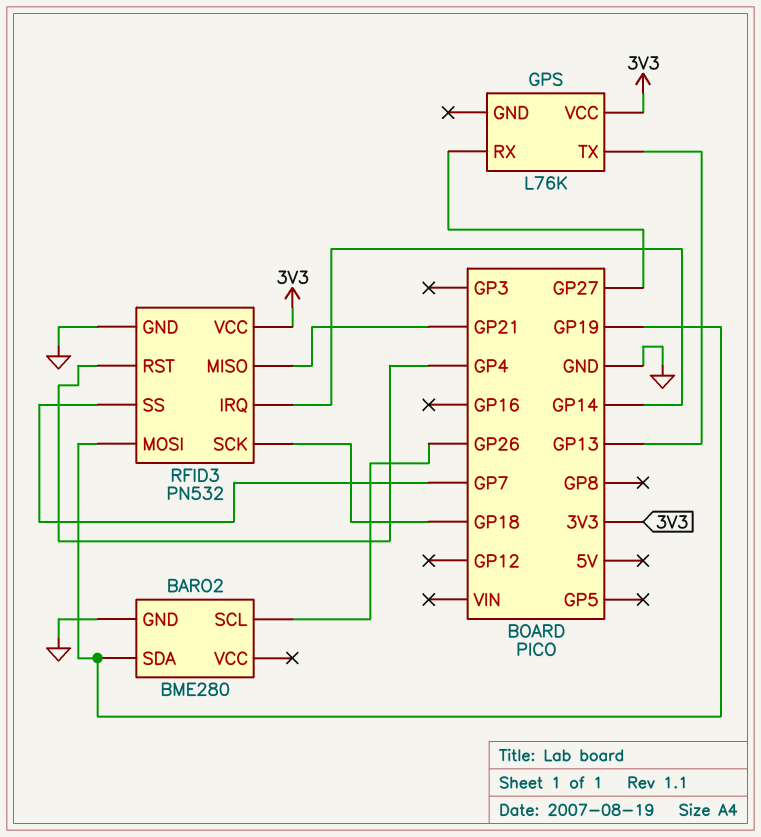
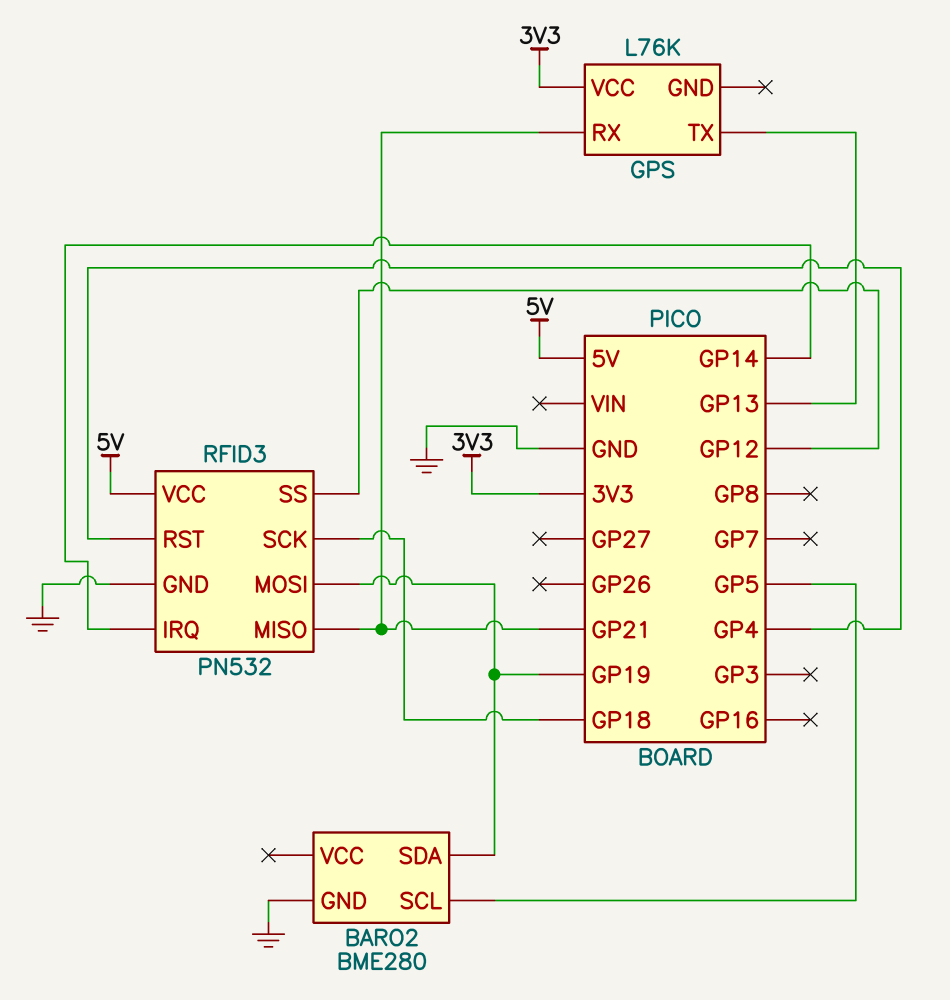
BARO2 pin SCL: GP26 -> GP5
GPS pin RX: GP27 -> GP21
RFID3 pin SS: GP7 -> GP12
RFID3 pin VCC: 3V3 -> 5V

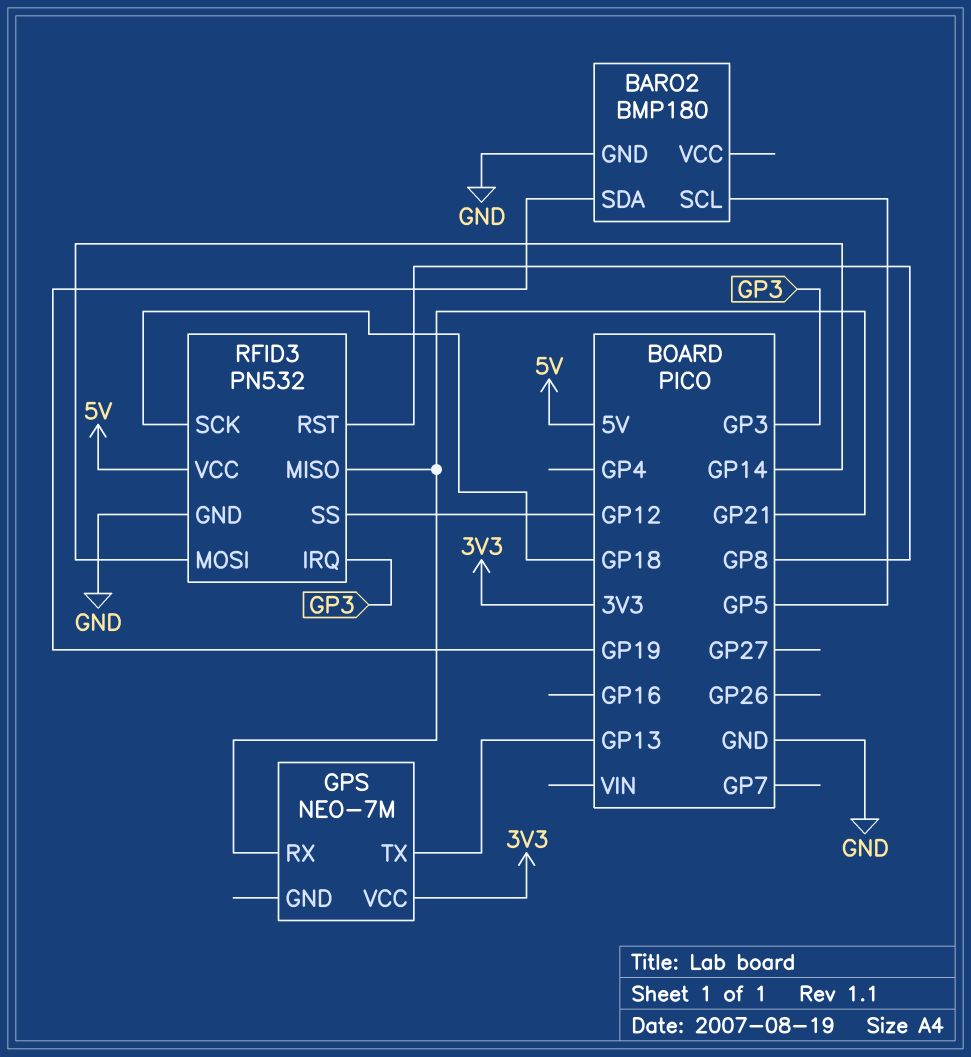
BARO2: BME280 -> BMP180
GPS: L76K -> NEO-7M
RFID3 pin IRQ: GP14 -> GP3
RFID3 pin MOSI: GP19 -> GP14
RFID3 pin RST: GP4 -> GP8

